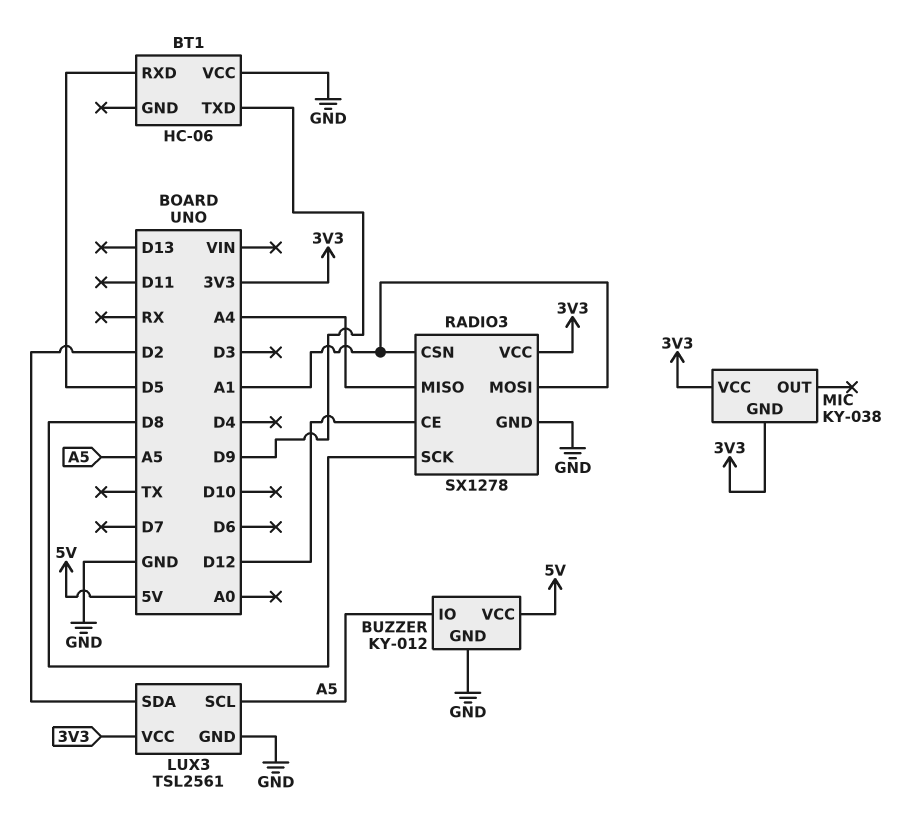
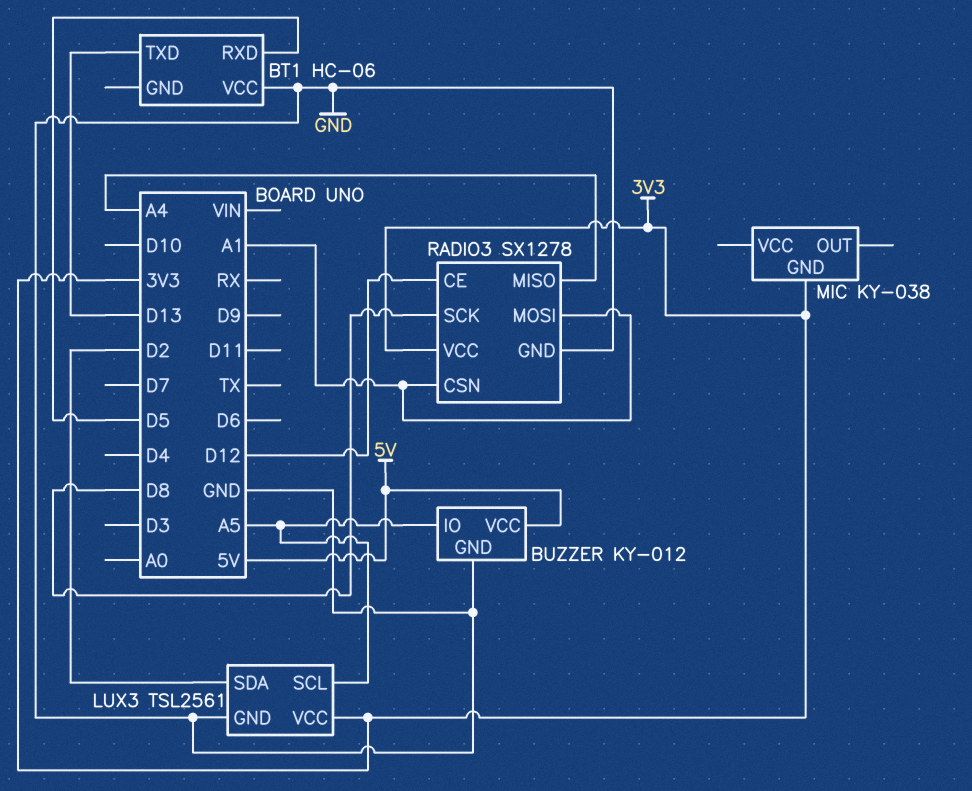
BT1 pin TXD: D9 -> D13
MIC pin VCC: 3V3 -> none

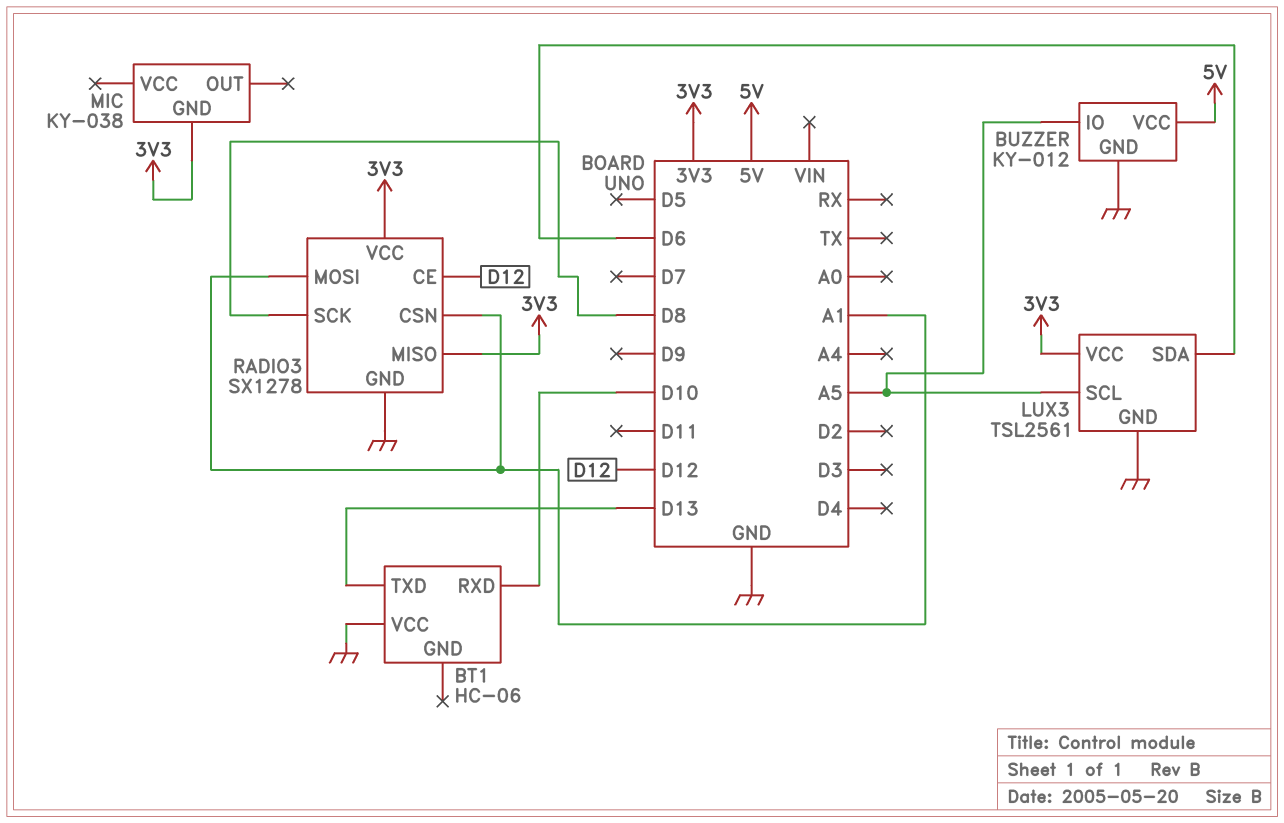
BT1 pin RXD: D5 -> D10
LUX3 pin SDA: D2 -> D6
RADIO3 pin MISO: A4 -> 3V3

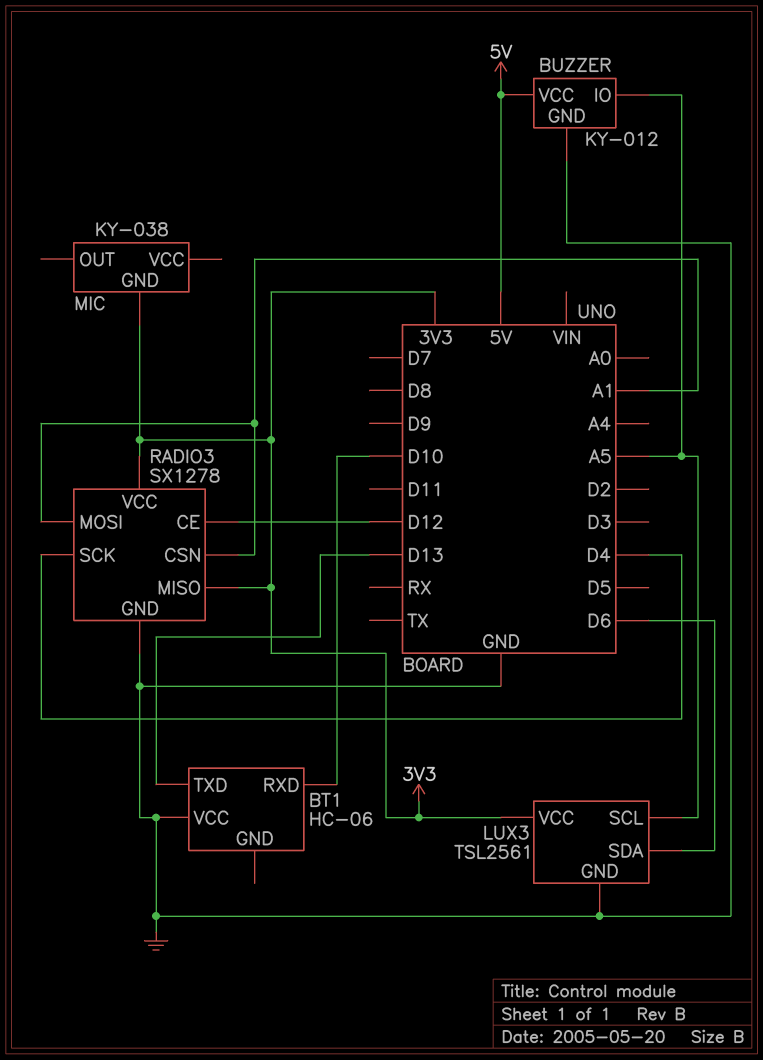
RADIO3 pin SCK: D8 -> D4

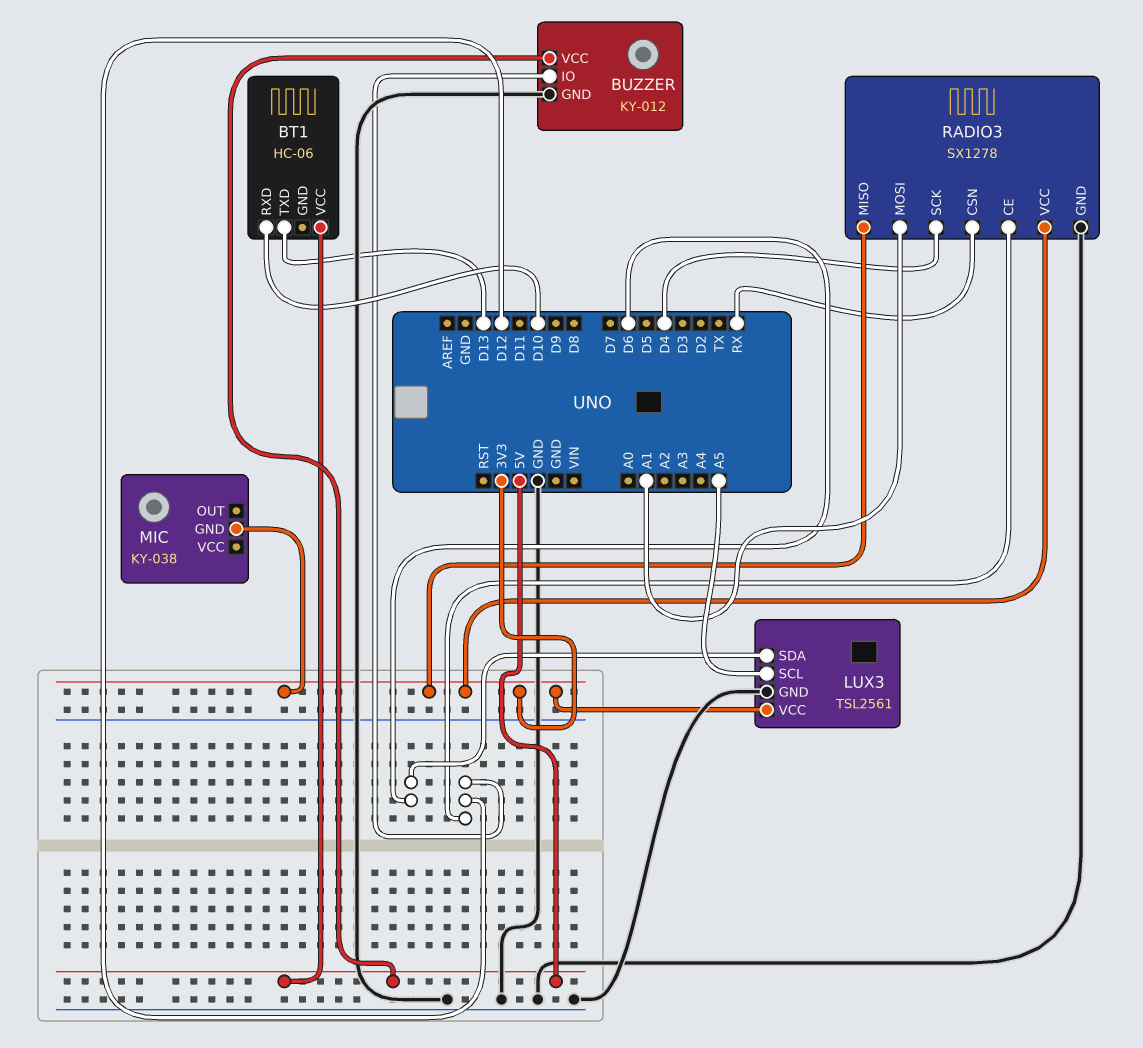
BT1 pin VCC: GND -> 5V
BUZZER pin IO: A5 -> D12
RADIO3 pin CSN: A1 -> RX

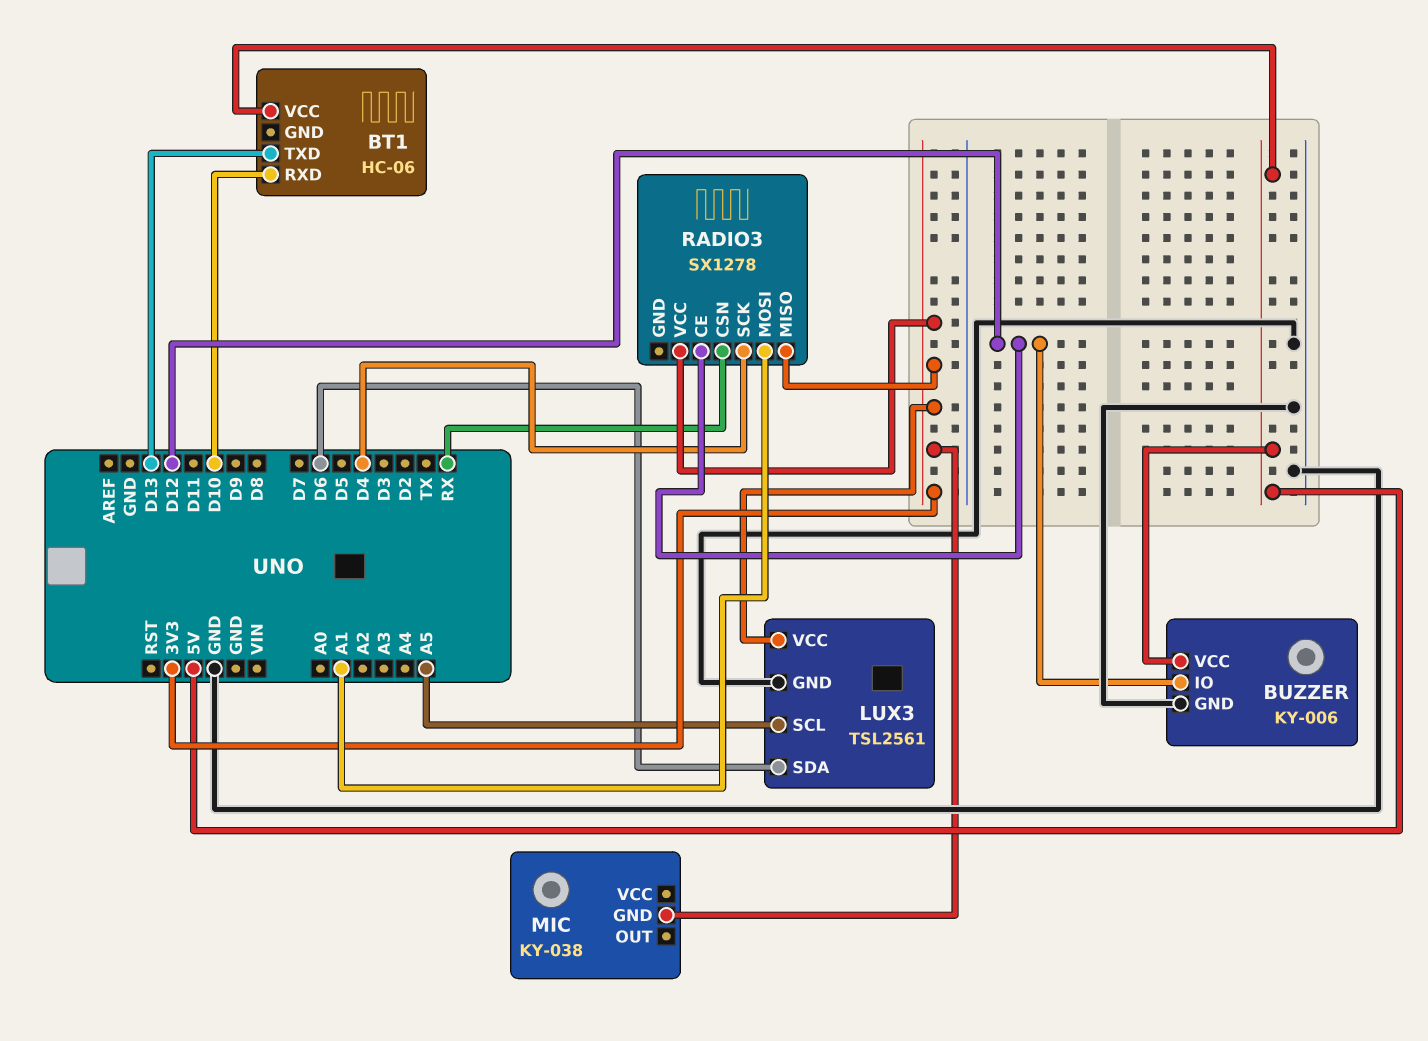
BUZZER: KY-012 -> KY-006
RADIO3 pin GND: GND -> none

